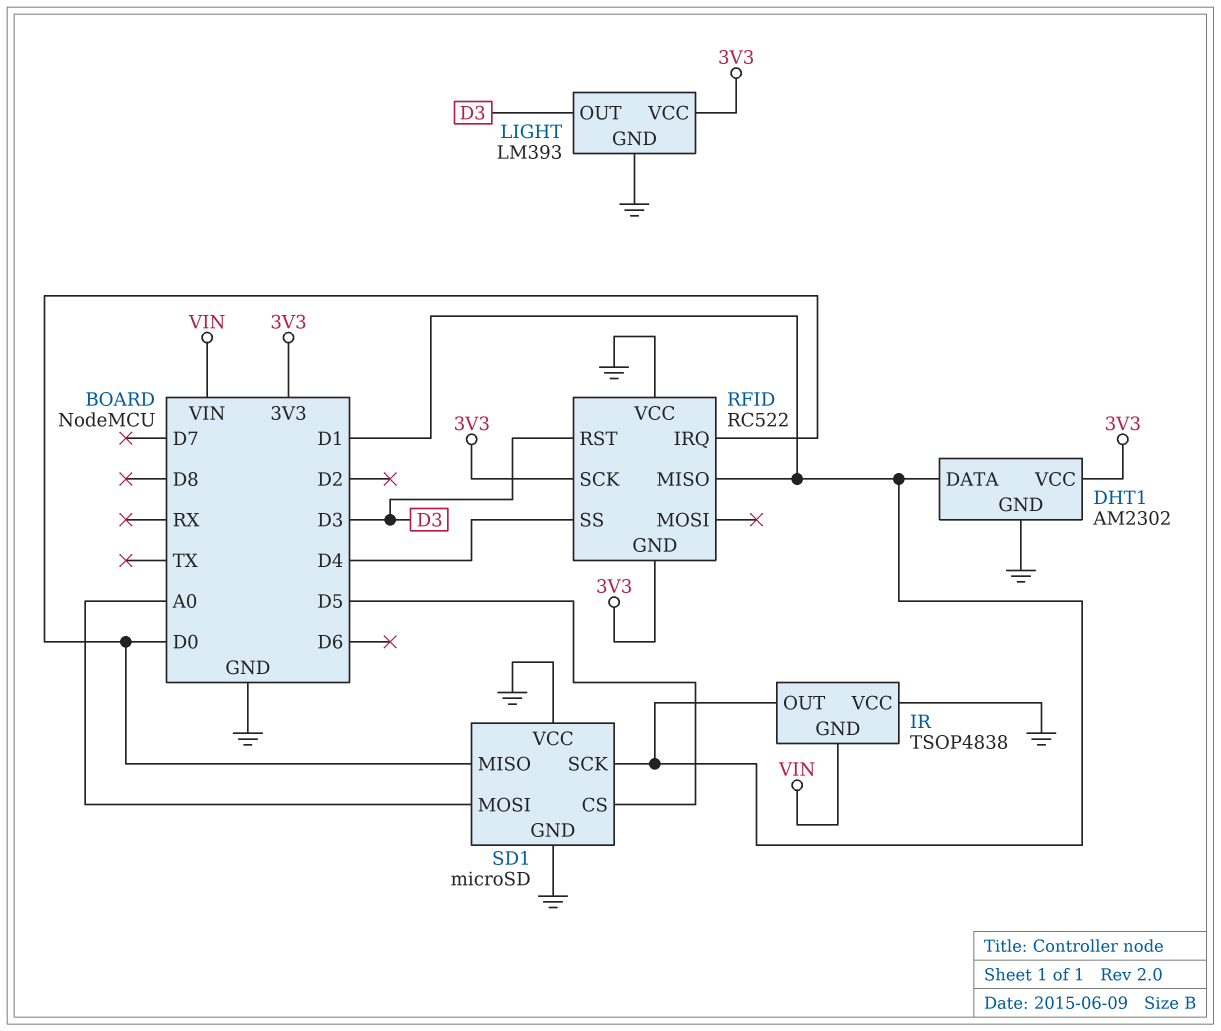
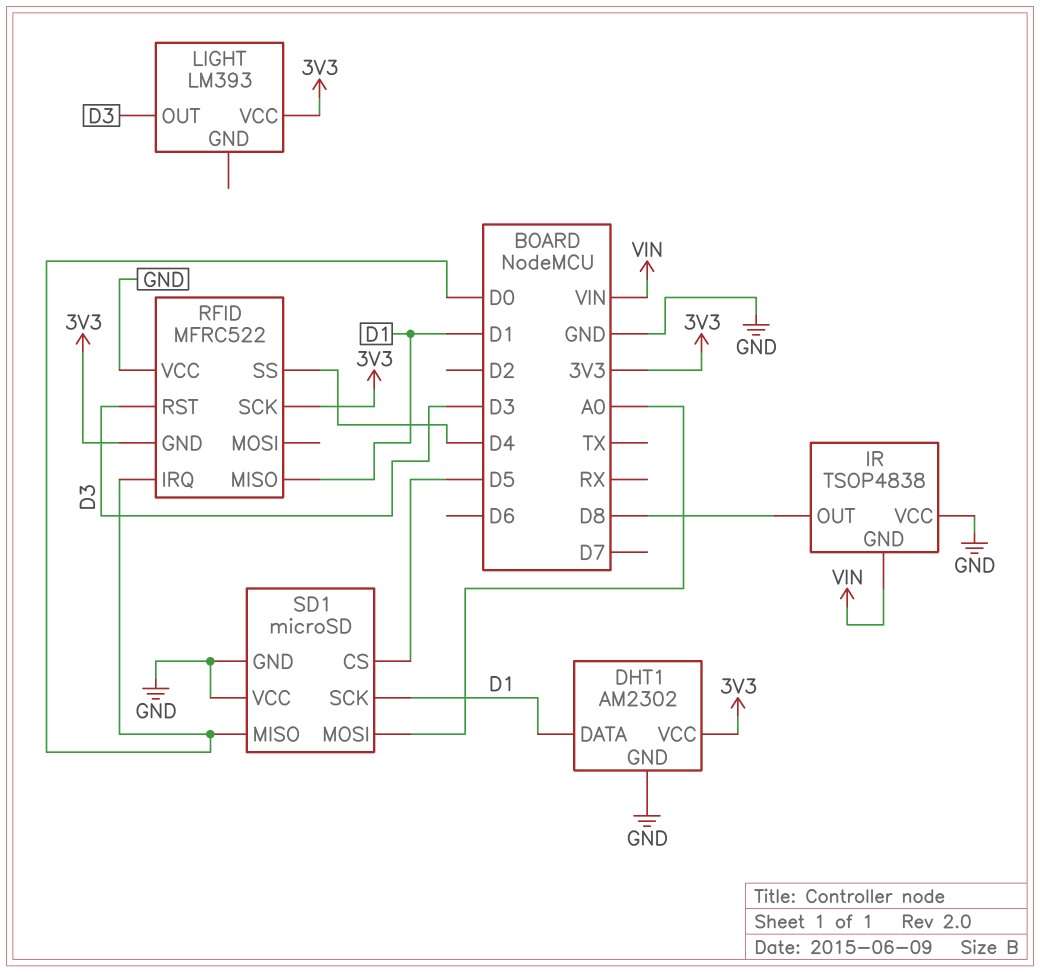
IR pin OUT: D1 -> D8
LIGHT pin GND: GND -> none
RFID: RC522 -> MFRC522

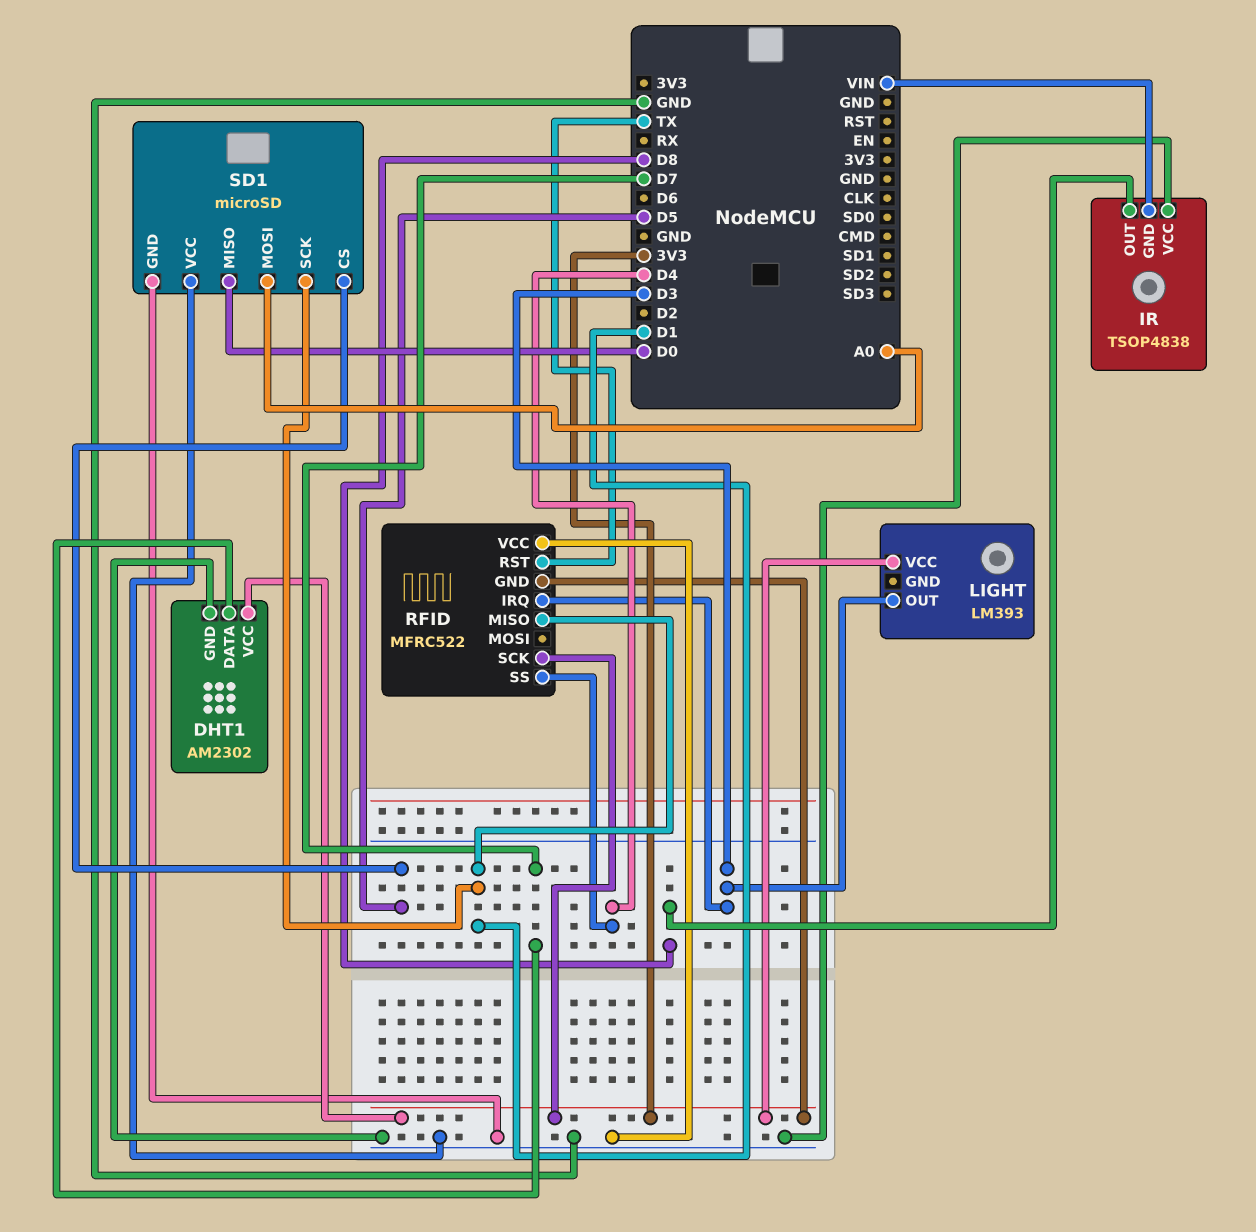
DHT1 pin DATA: D1 -> D7
RFID pin IRQ: D0 -> D3
RFID pin RST: D3 -> TX

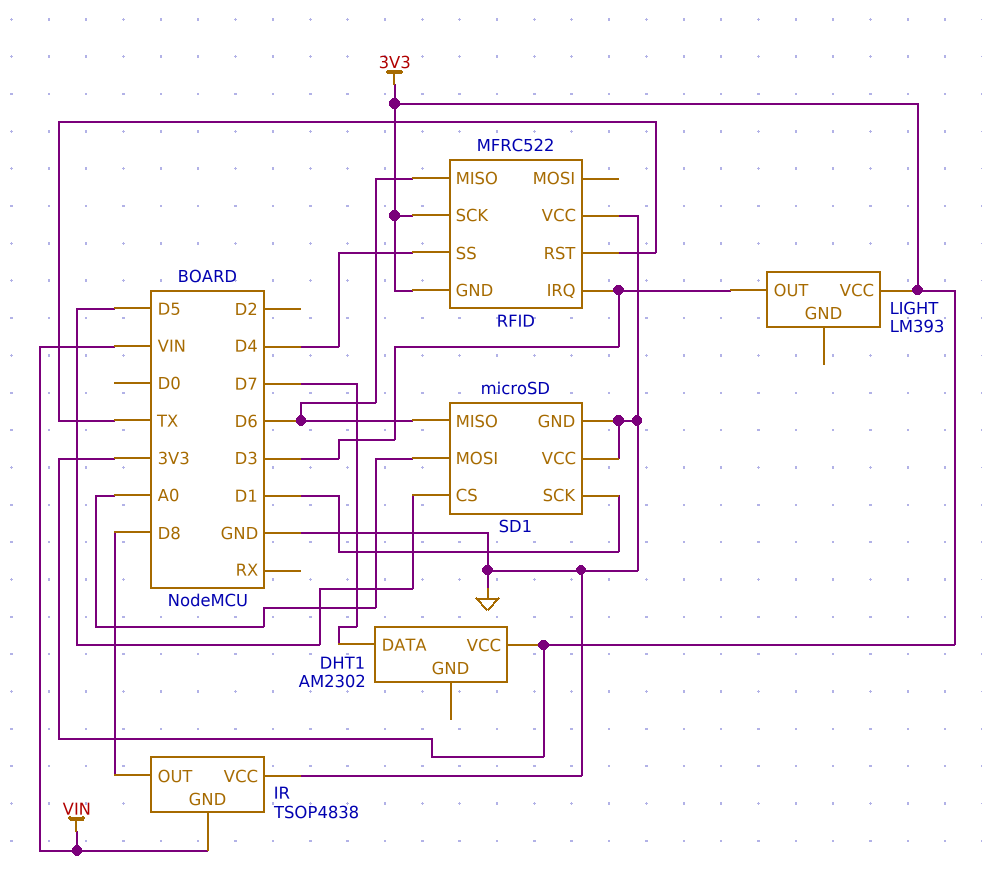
DHT1 pin GND: GND -> none
RFID pin MISO: D1 -> D6
SD1 pin MISO: D0 -> D6

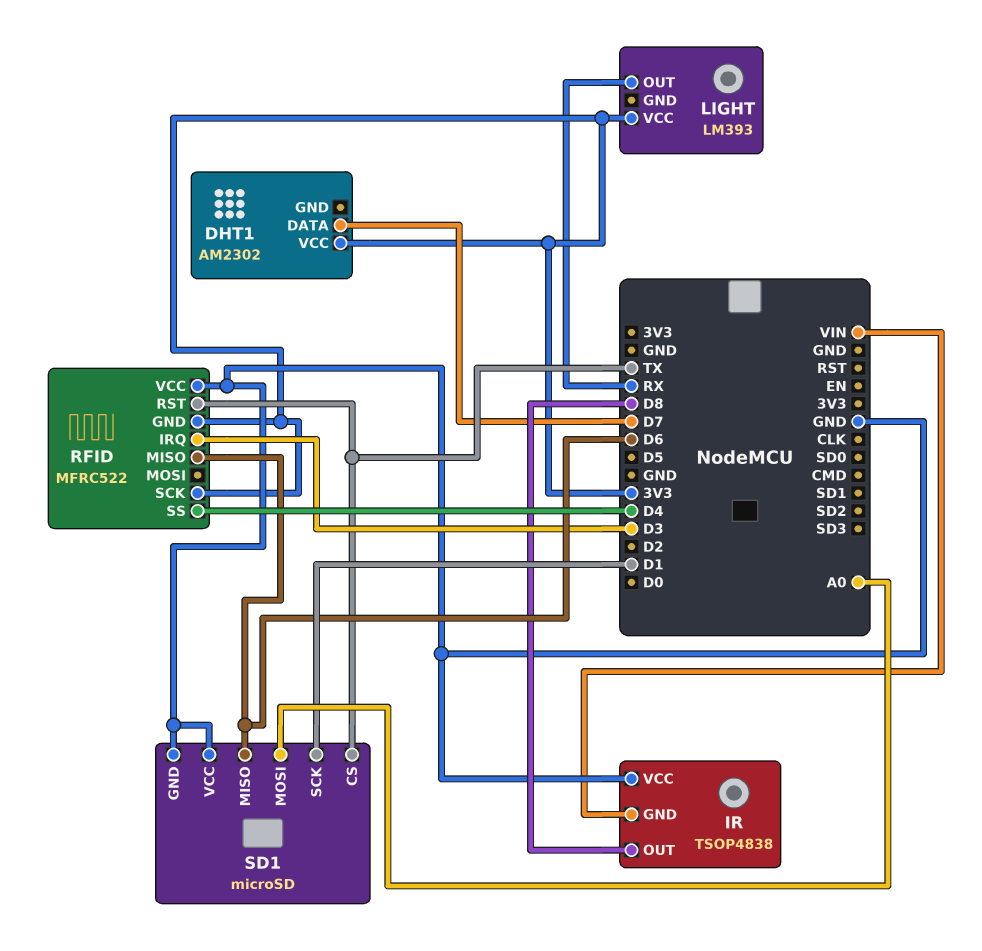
LIGHT pin OUT: D3 -> RX
SD1 pin CS: D5 -> TX

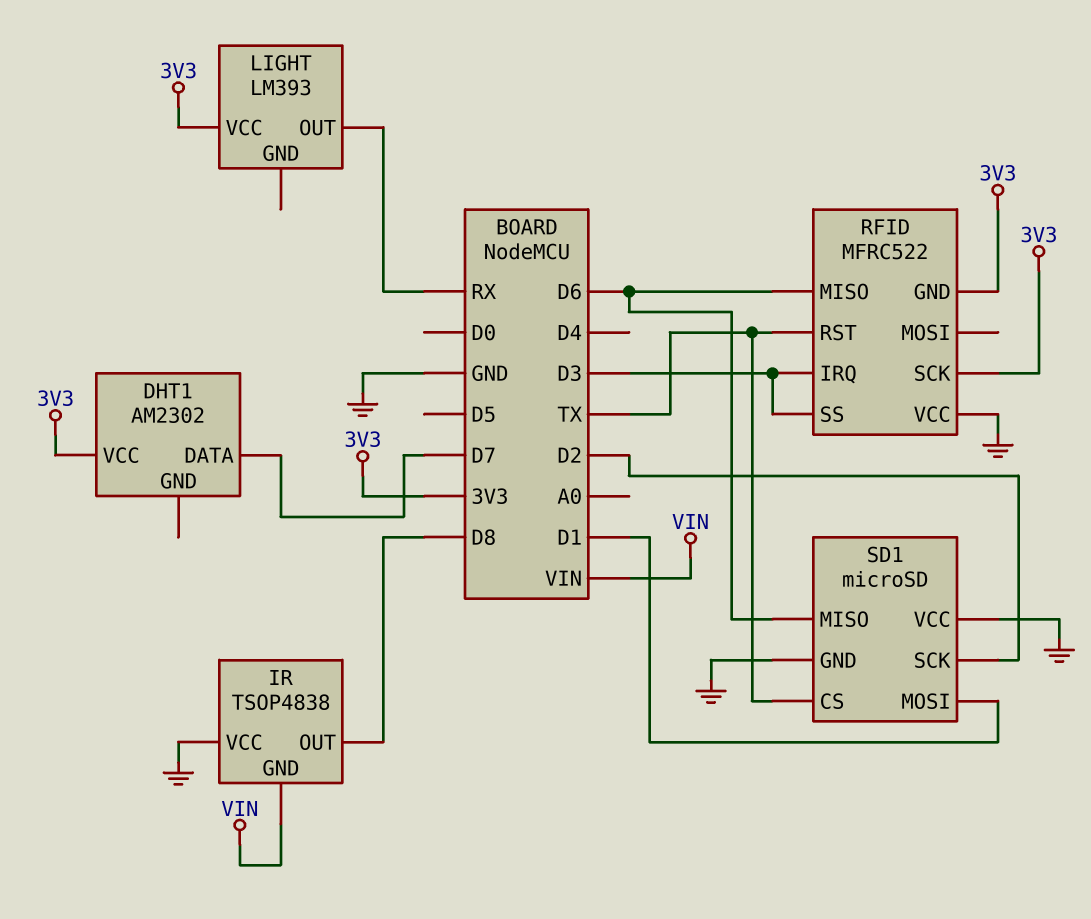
RFID pin SS: D4 -> D3
SD1 pin MOSI: A0 -> D1
SD1 pin SCK: D1 -> D2

